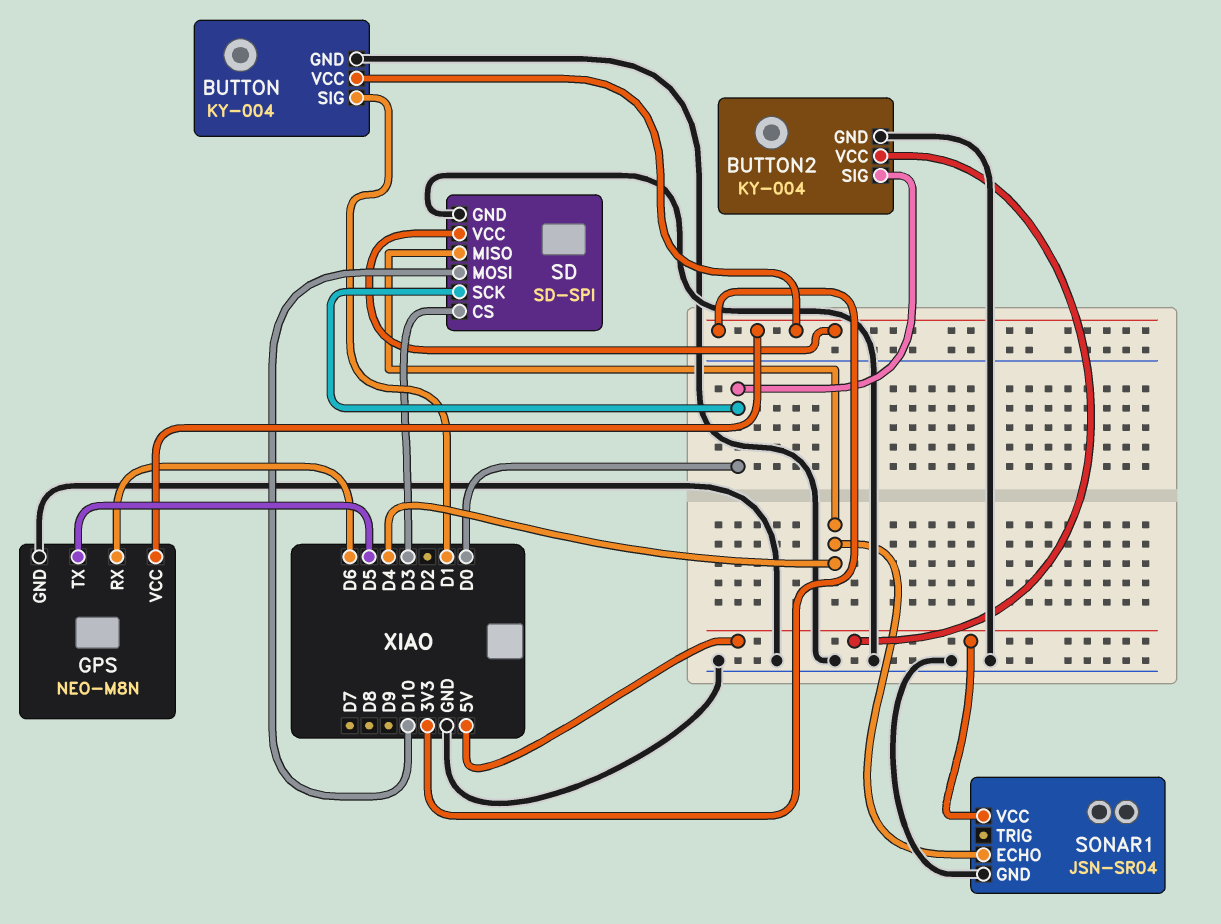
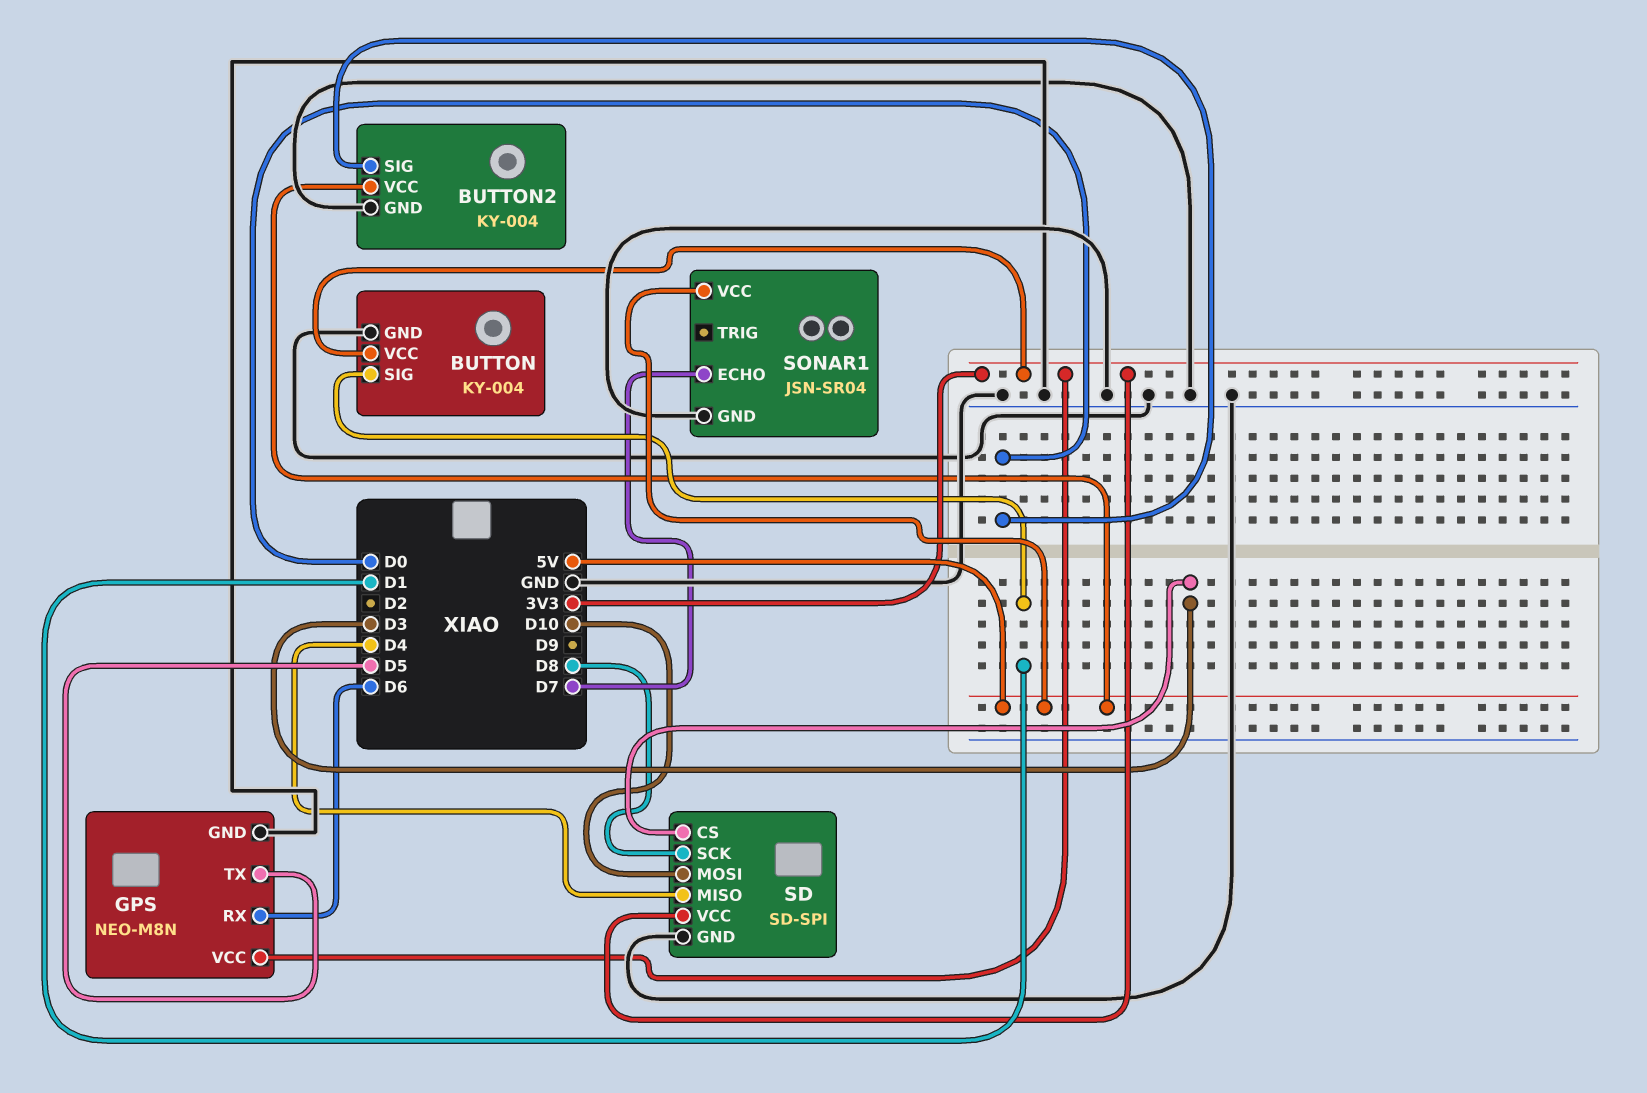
SD pin SCK: D0 -> D8
SONAR1 pin ECHO: D4 -> D7

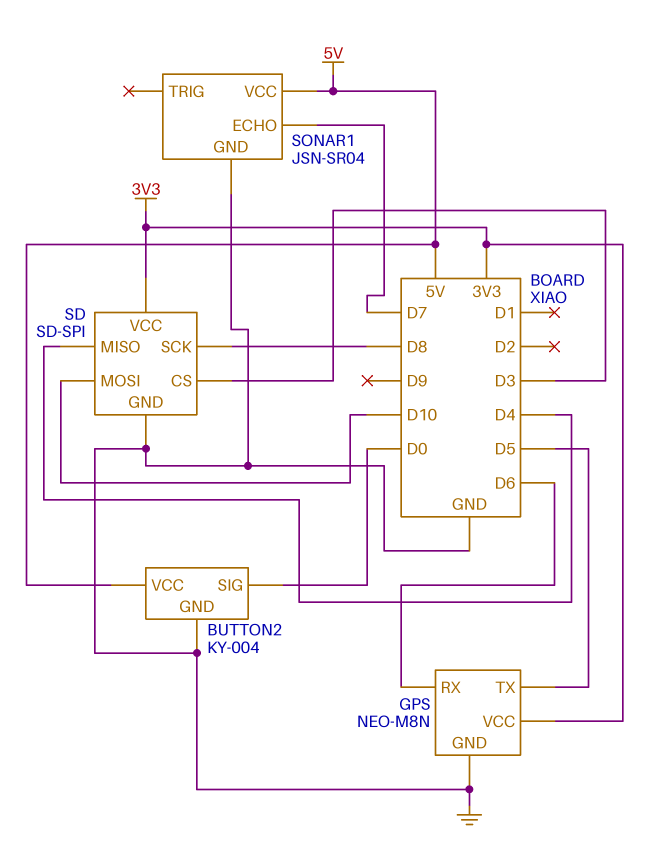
BUTTON: KY-004 -> none
BUTTON pin GND: GND -> none
BUTTON pin SIG: D1 -> none
BUTTON pin VCC: 3V3 -> none

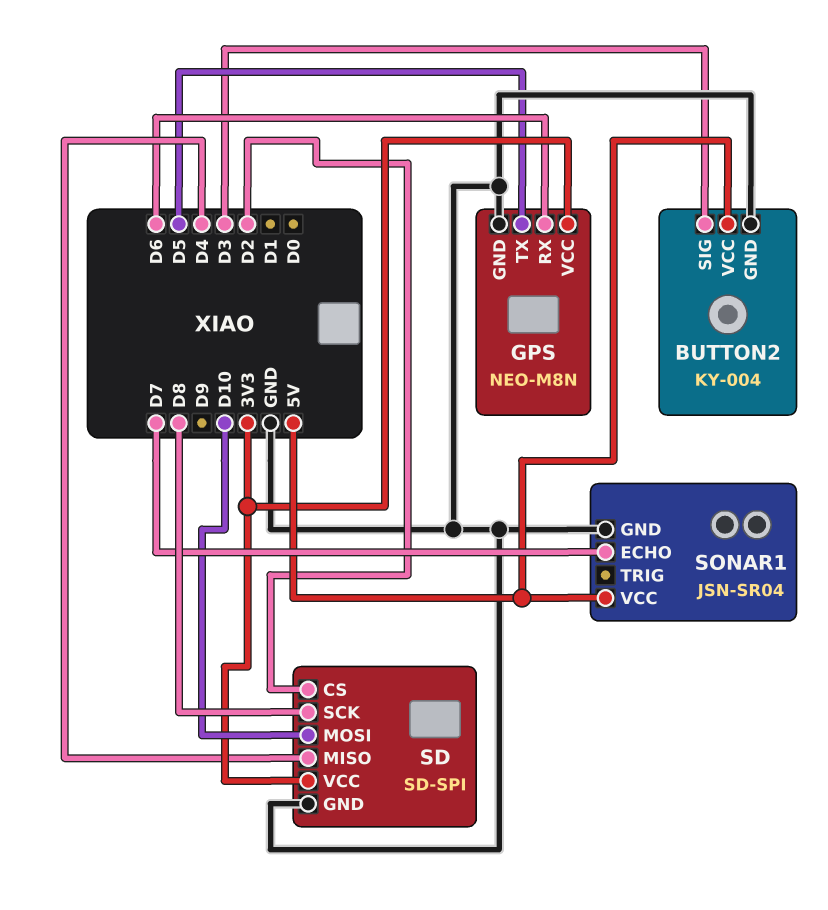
BUTTON2 pin SIG: D0 -> D3
SD pin CS: D3 -> D2

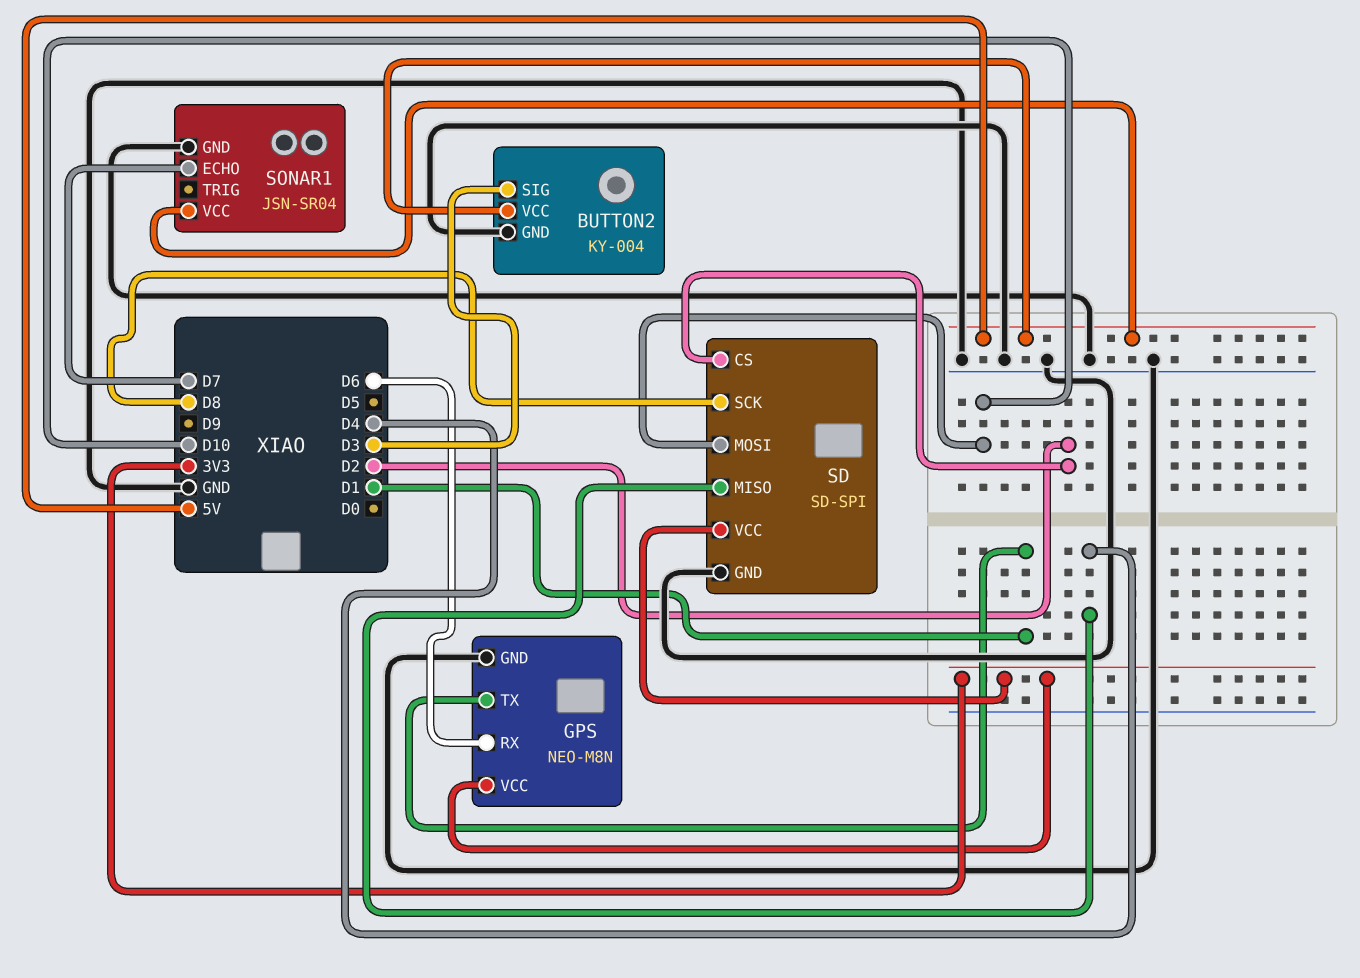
GPS pin TX: D5 -> D1

